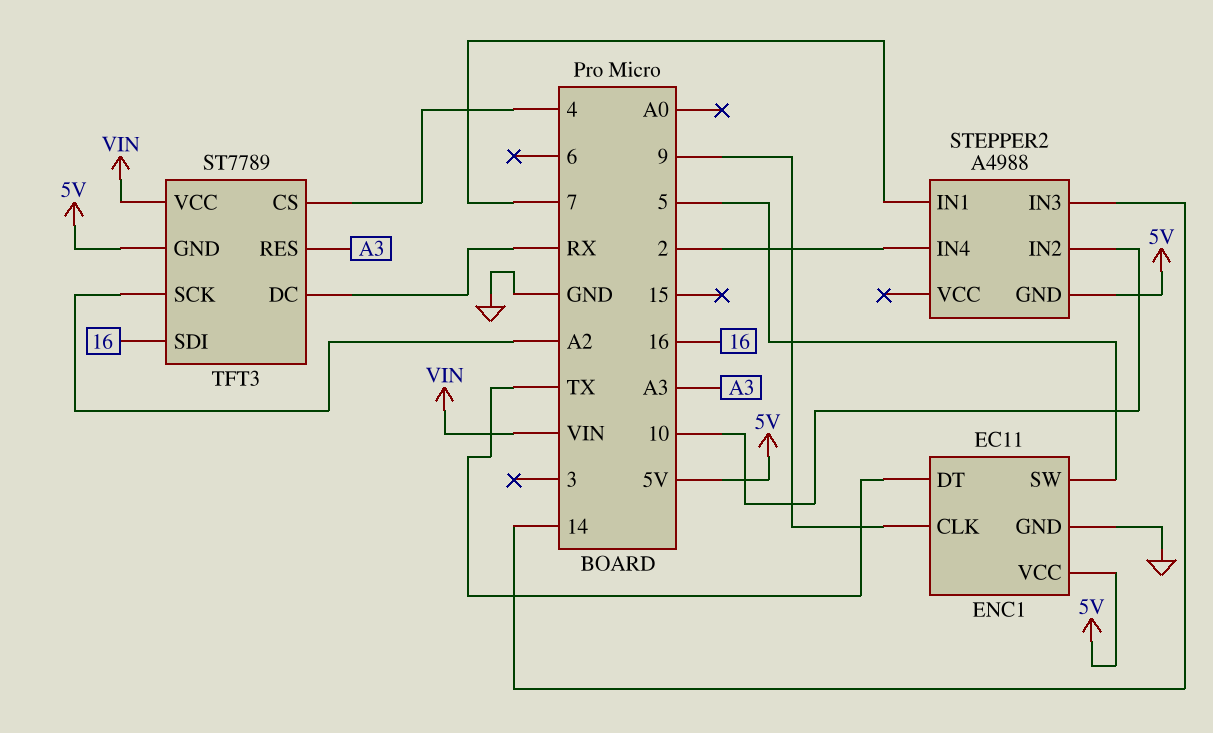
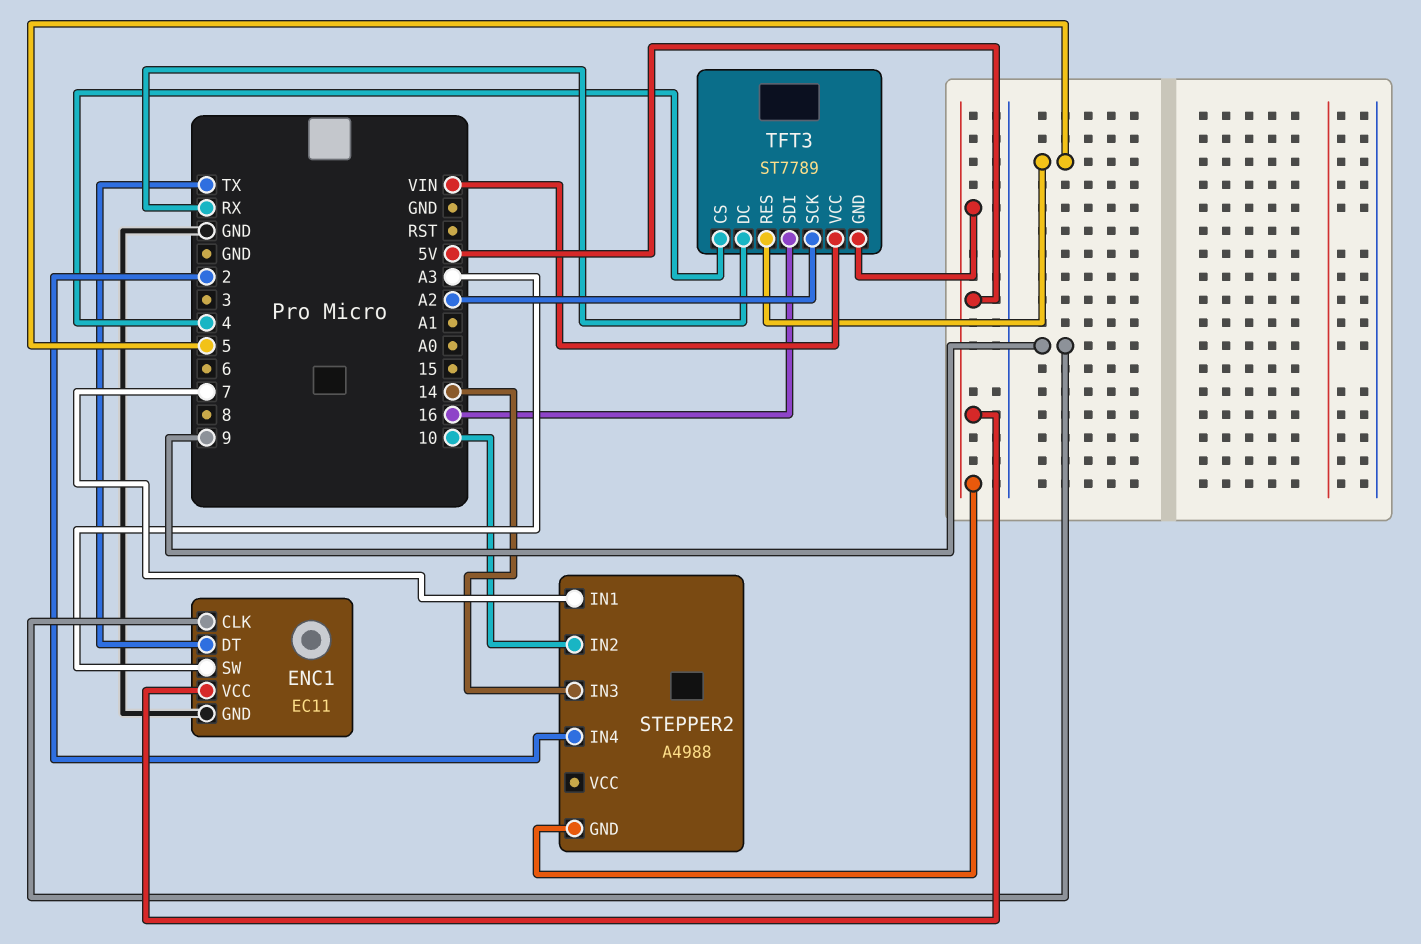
ENC1 pin SW: 5 -> A3
TFT3 pin RES: A3 -> 5

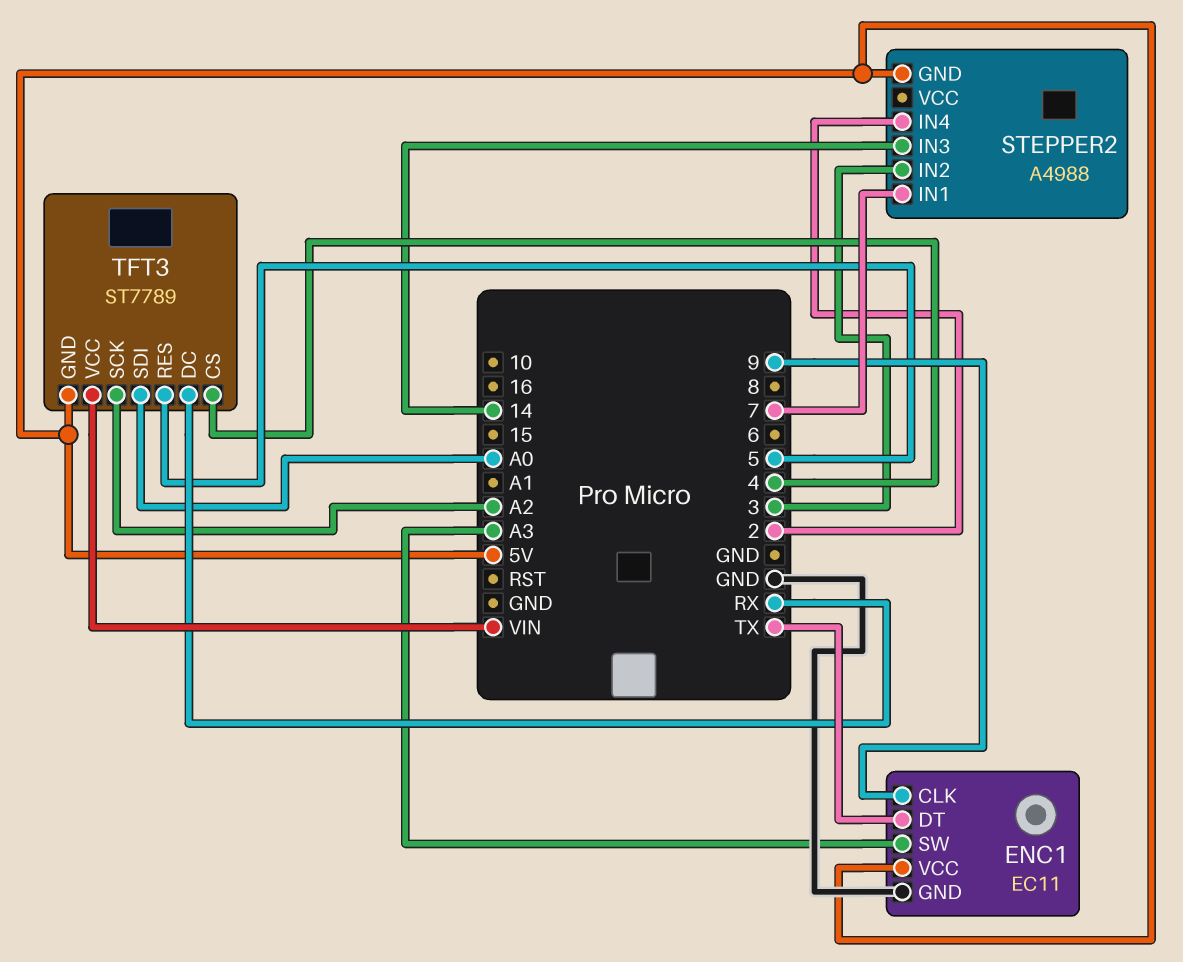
STEPPER2 pin IN2: 10 -> 3
TFT3 pin SDI: 16 -> A0

